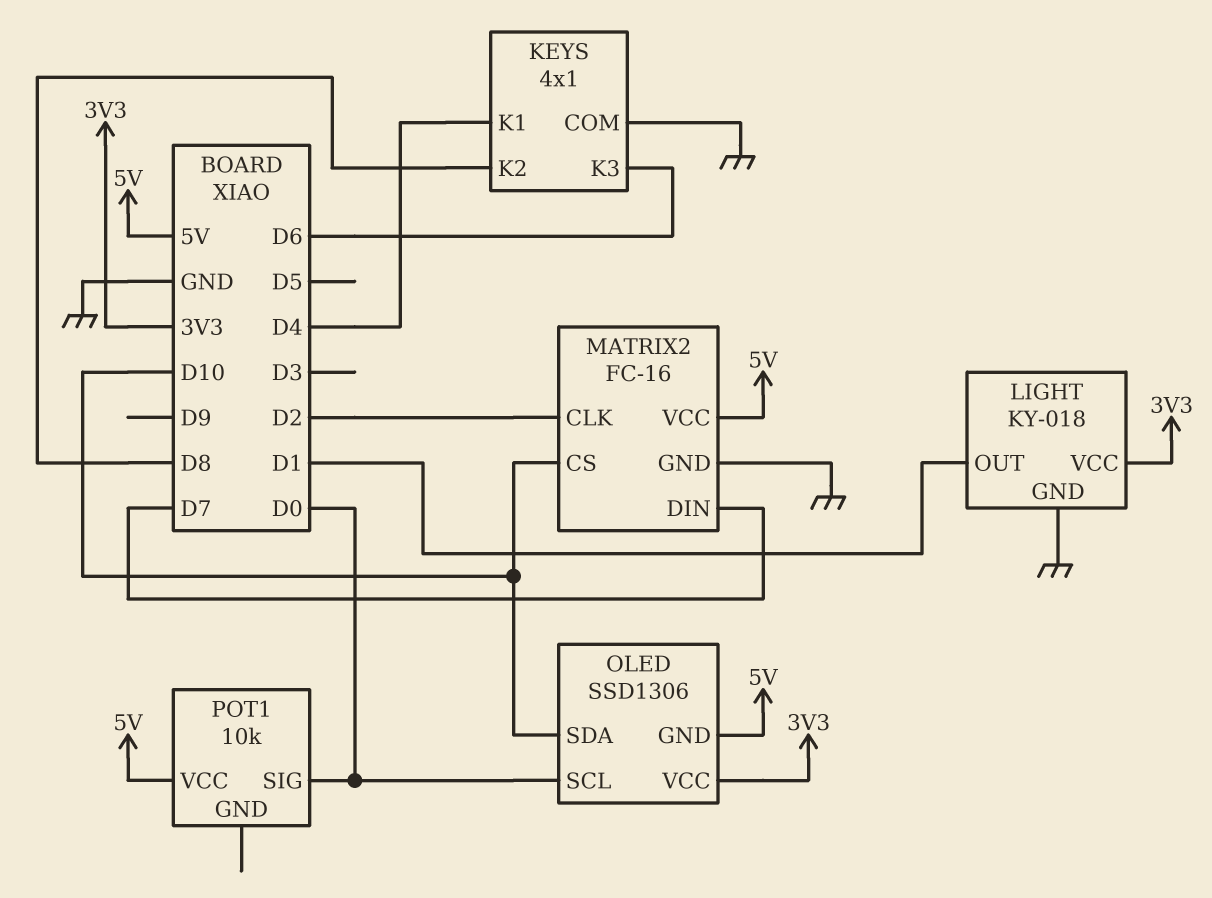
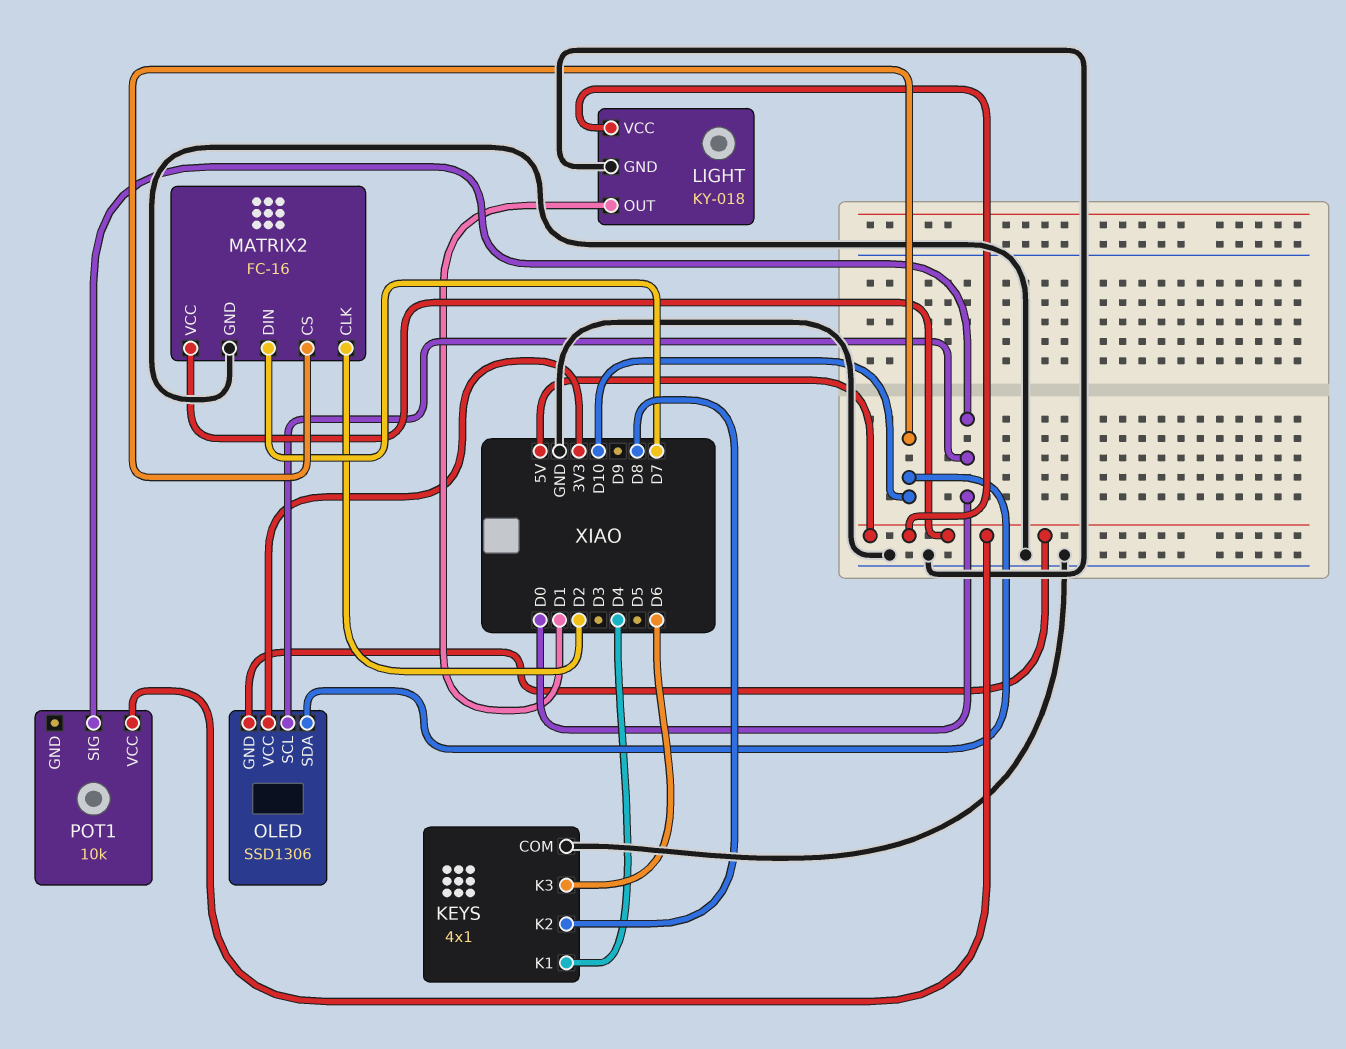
LIGHT pin VCC: 3V3 -> 5V

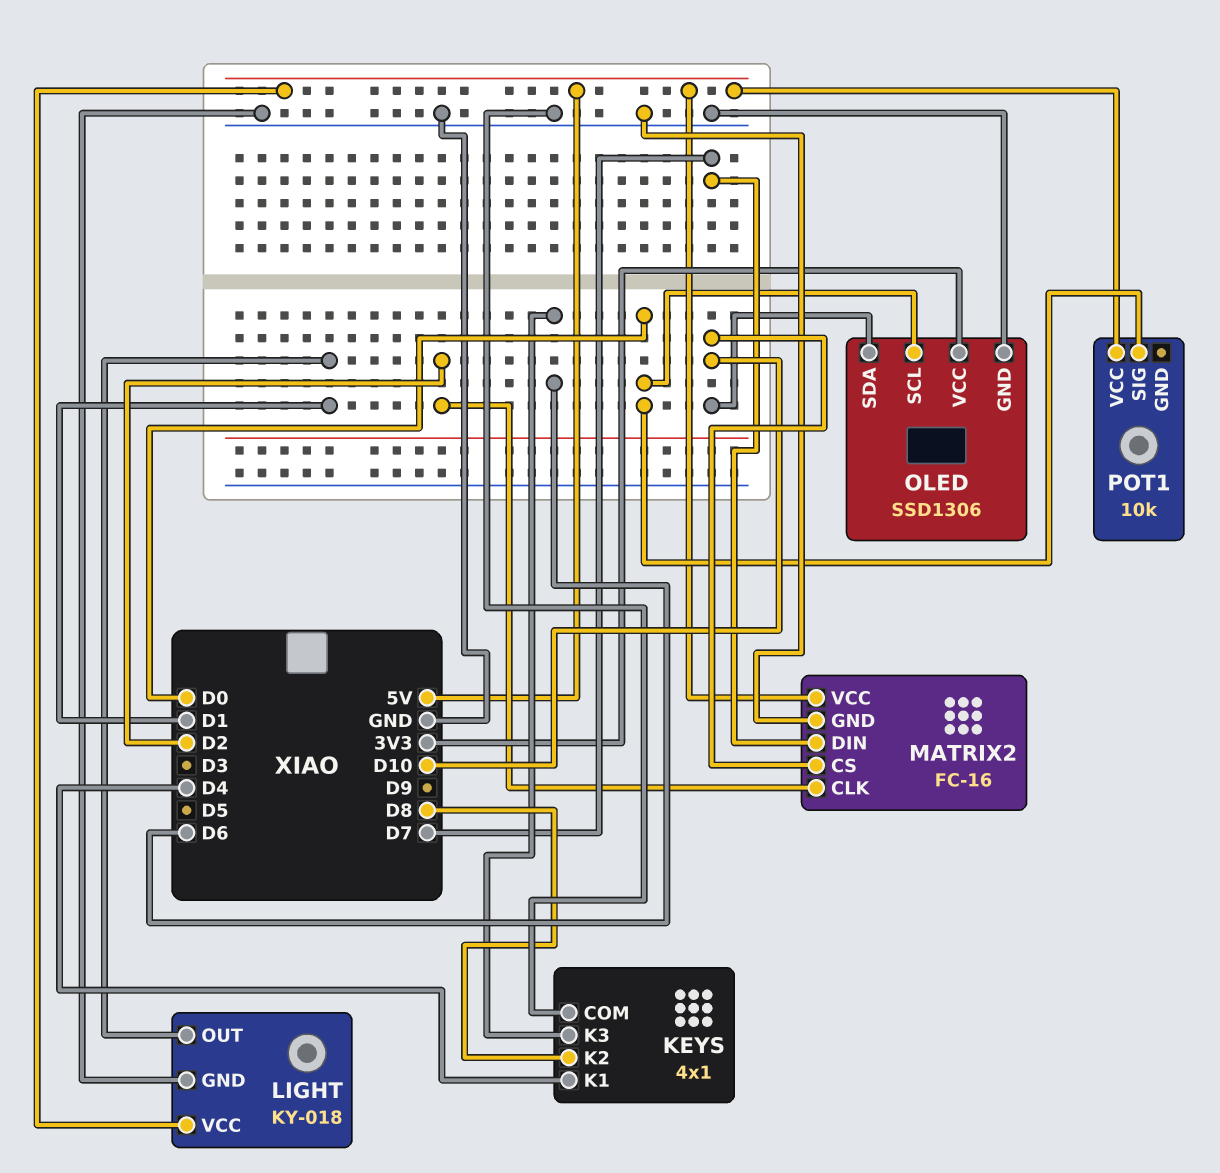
OLED pin GND: 5V -> GND

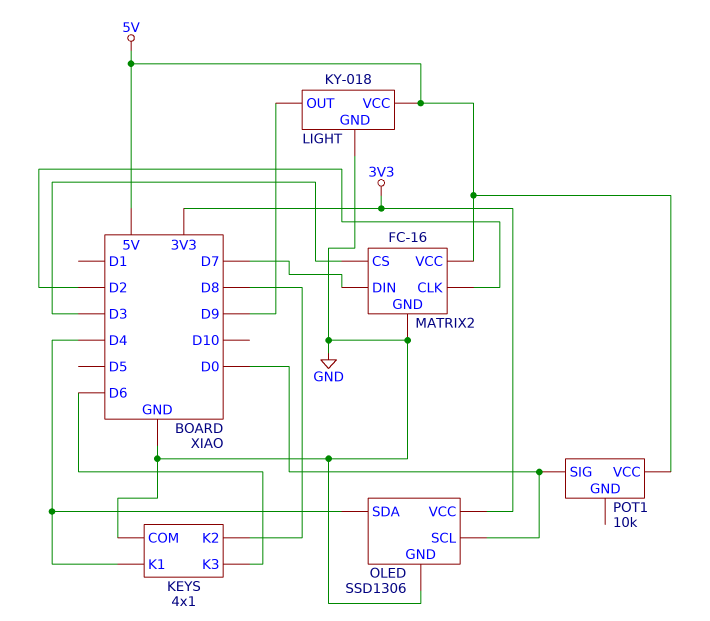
LIGHT pin OUT: D1 -> D9
MATRIX2 pin CS: D10 -> D3
OLED pin SDA: D10 -> D4

